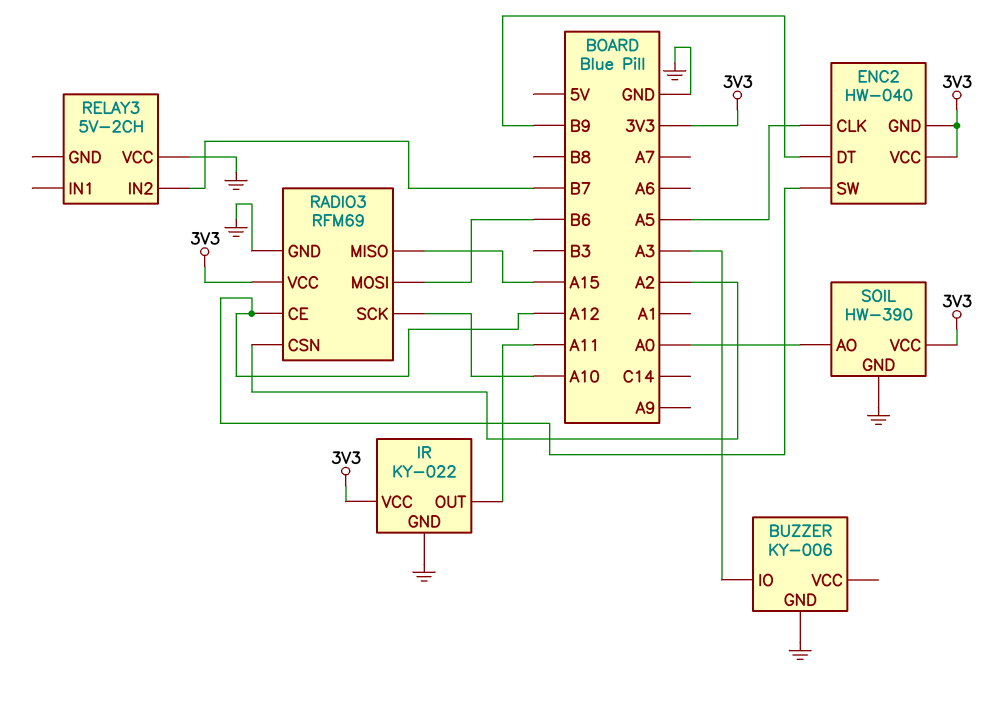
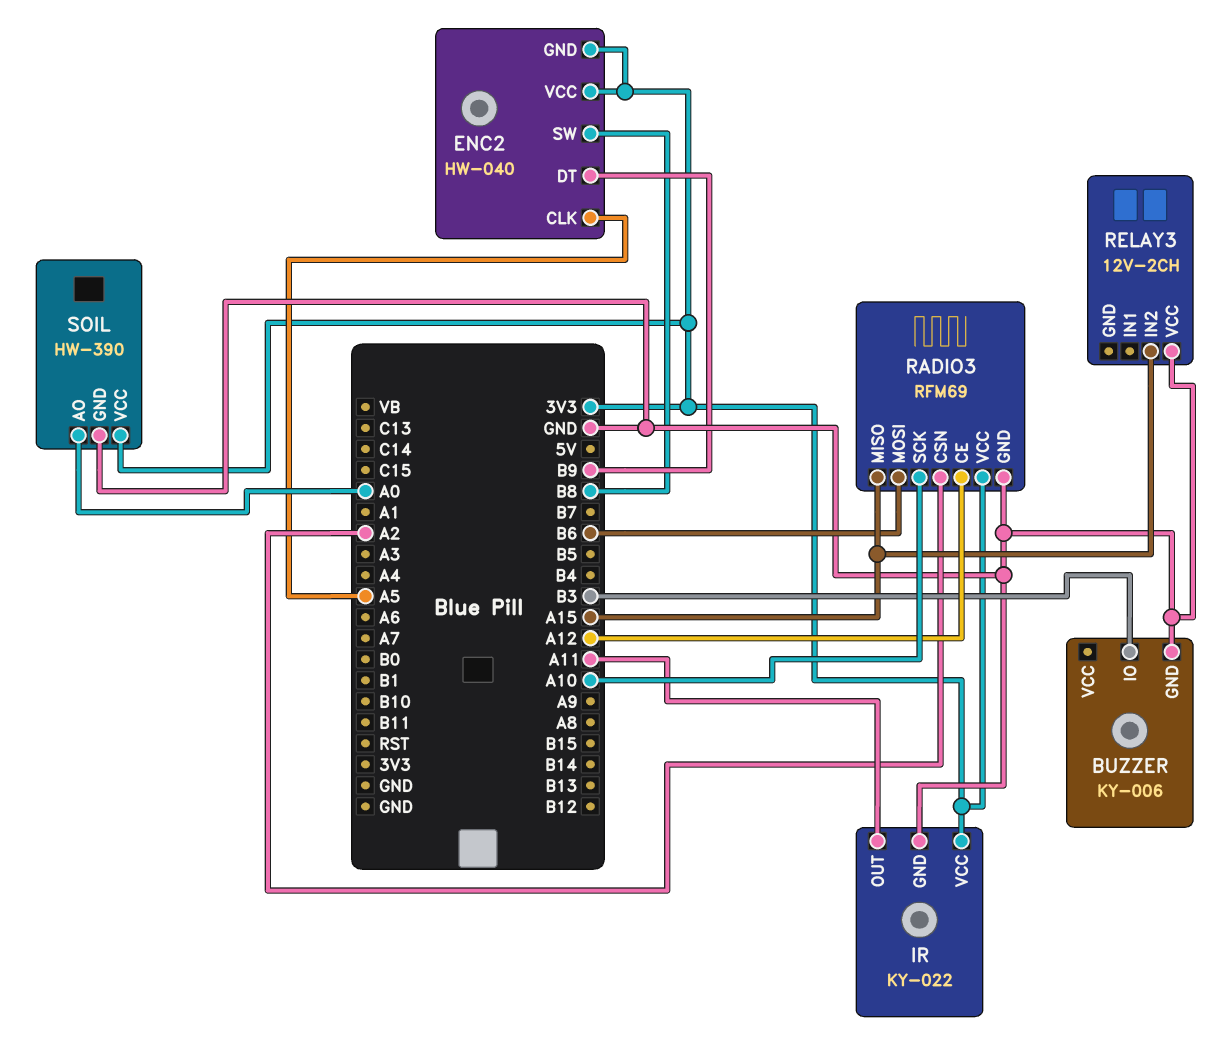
BUZZER pin IO: A3 -> B3
ENC2 pin SW: A12 -> B8
RELAY3: 5V-2CH -> 12V-2CH
RELAY3 pin IN2: B7 -> A15

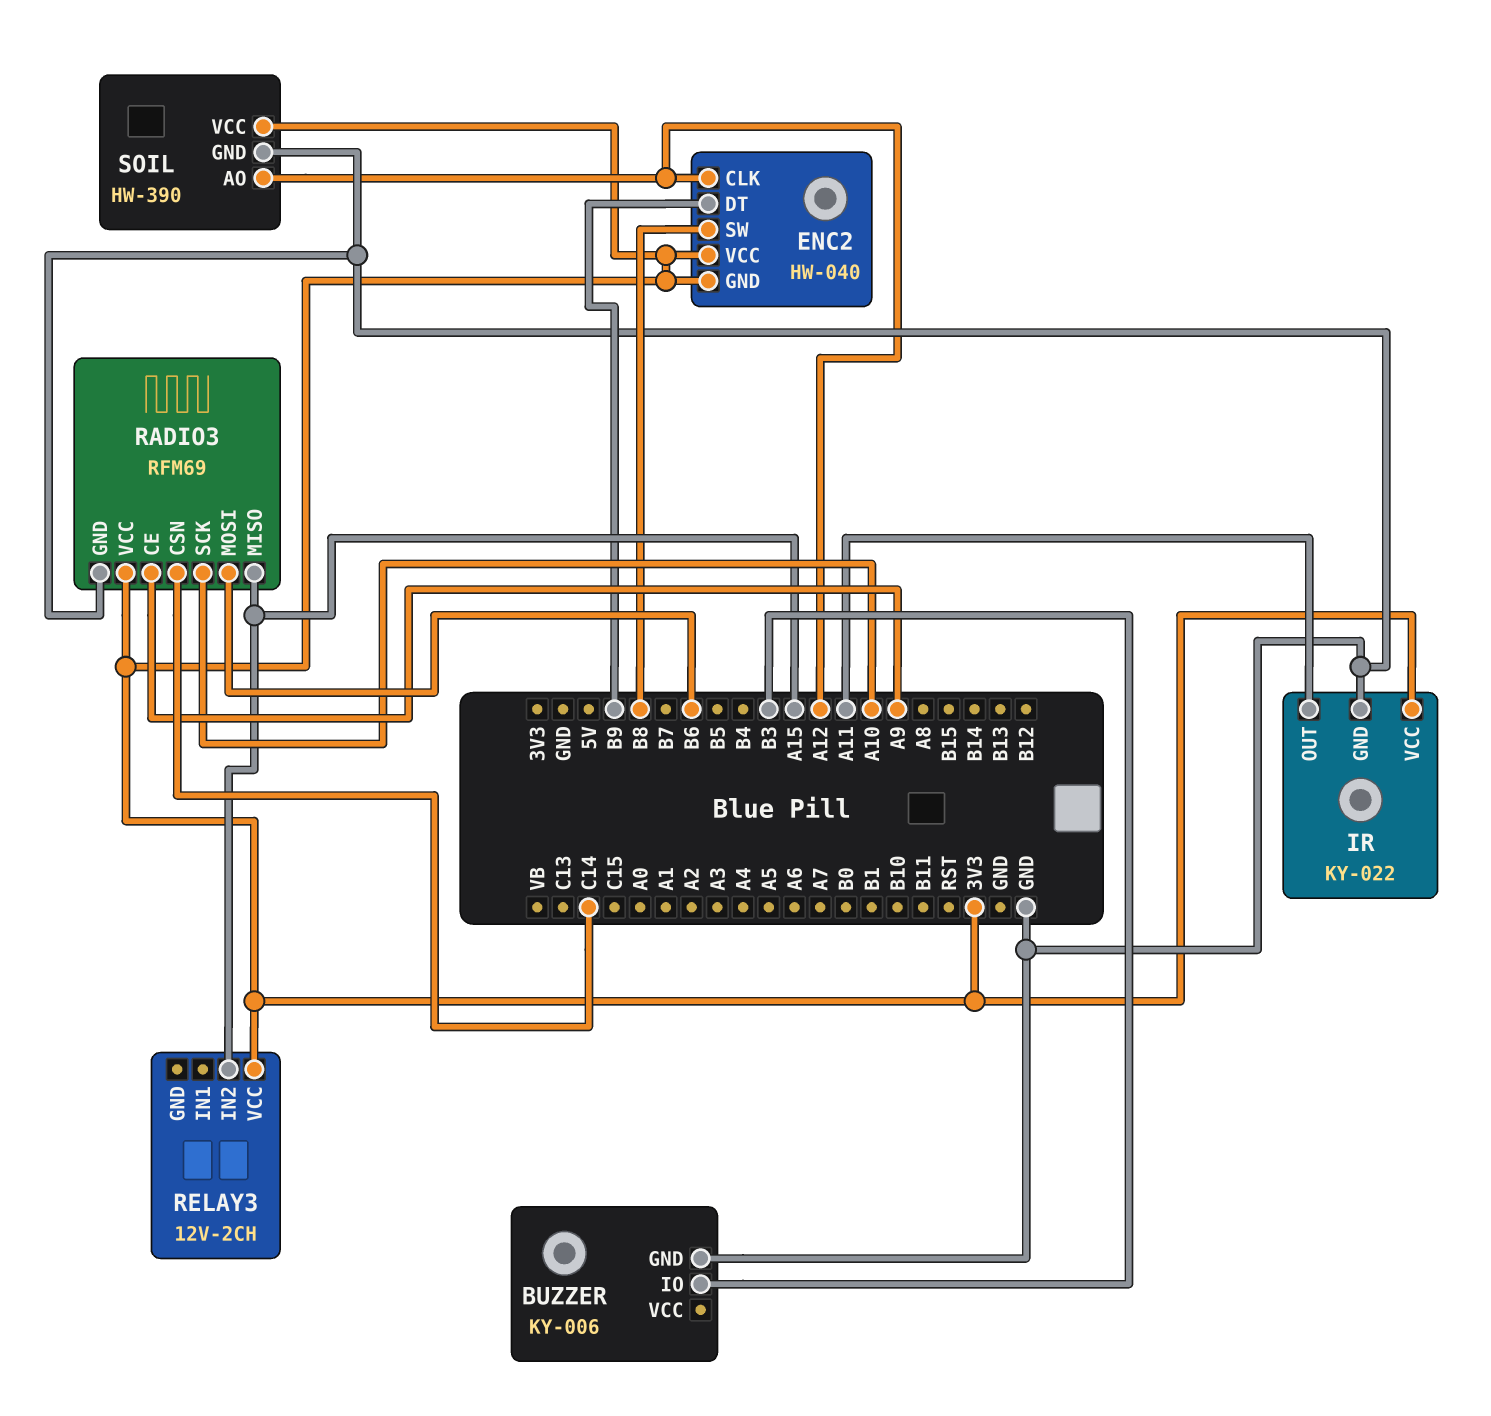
ENC2 pin CLK: A5 -> A12
RADIO3 pin CE: A12 -> A9
RADIO3 pin CSN: A2 -> C14
RELAY3 pin VCC: GND -> 3V3
SOIL pin AO: A0 -> A12

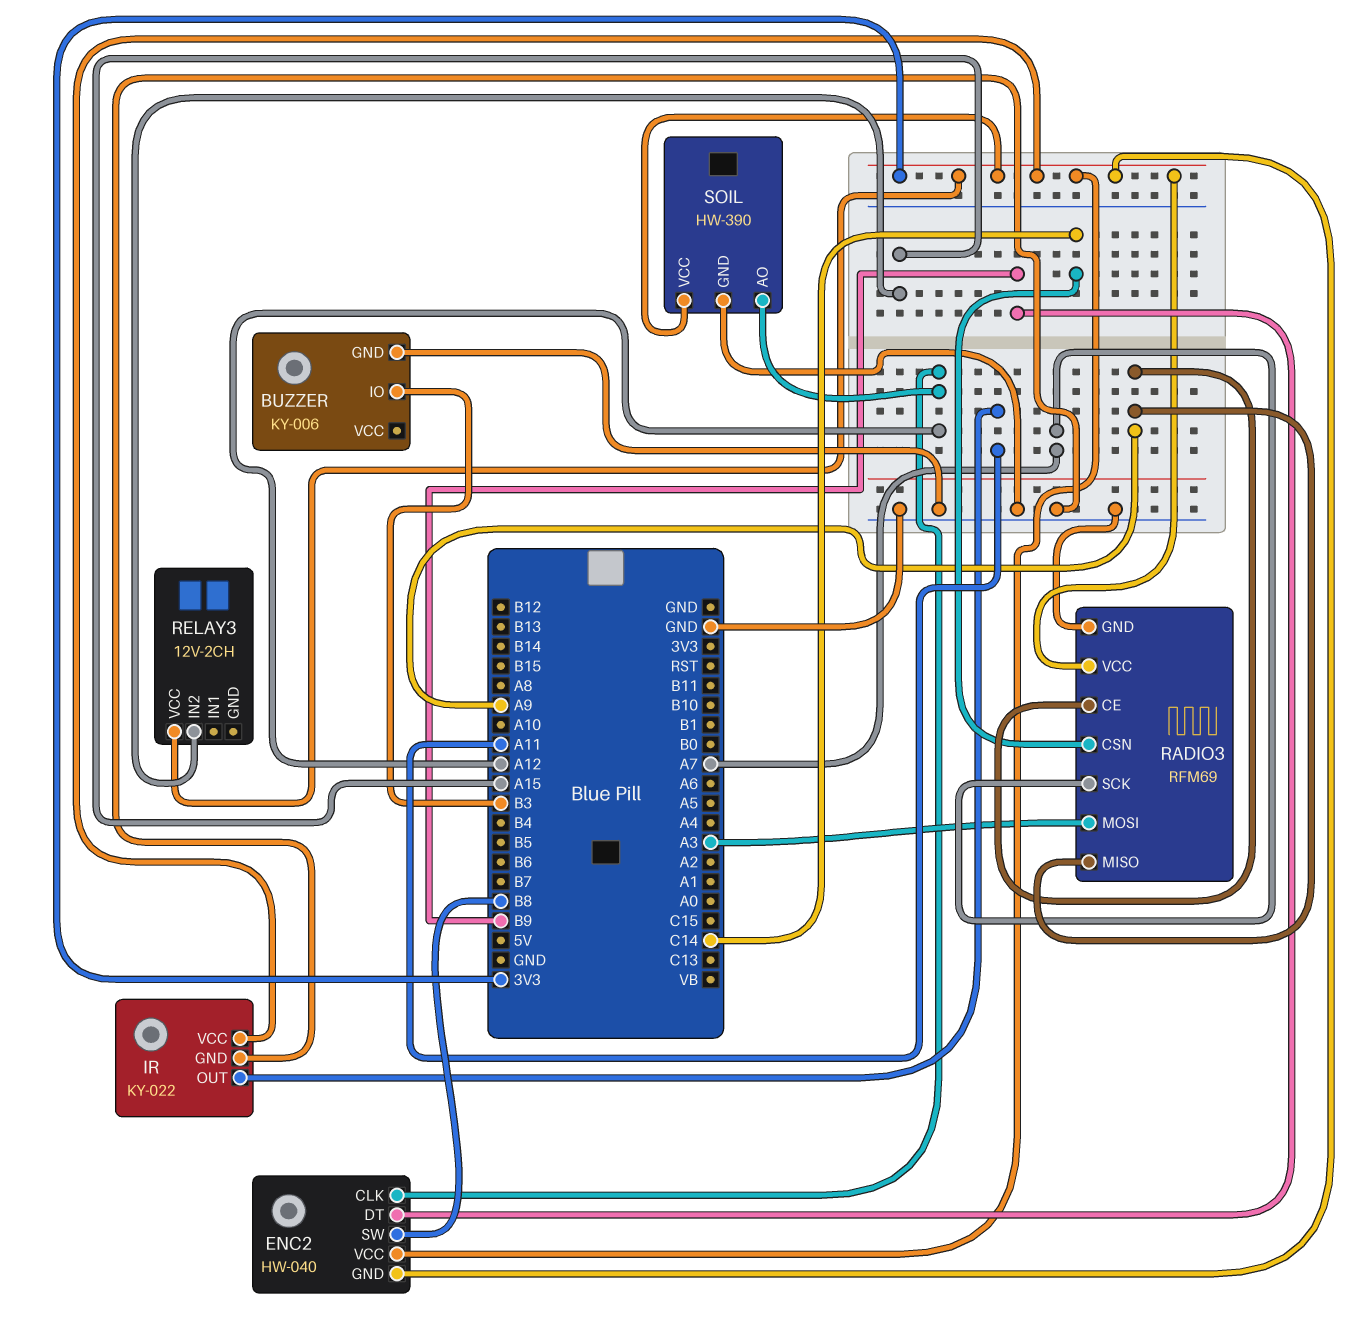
RADIO3 pin MISO: A15 -> A9
RADIO3 pin MOSI: B6 -> A3
RADIO3 pin SCK: A10 -> A7

